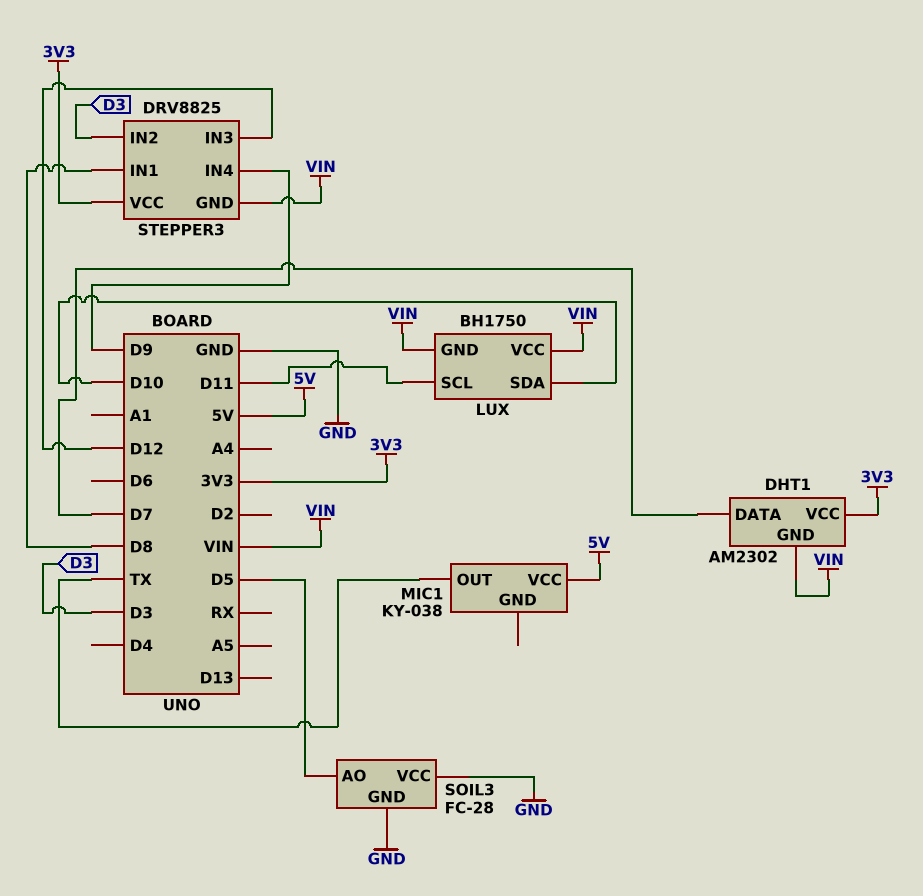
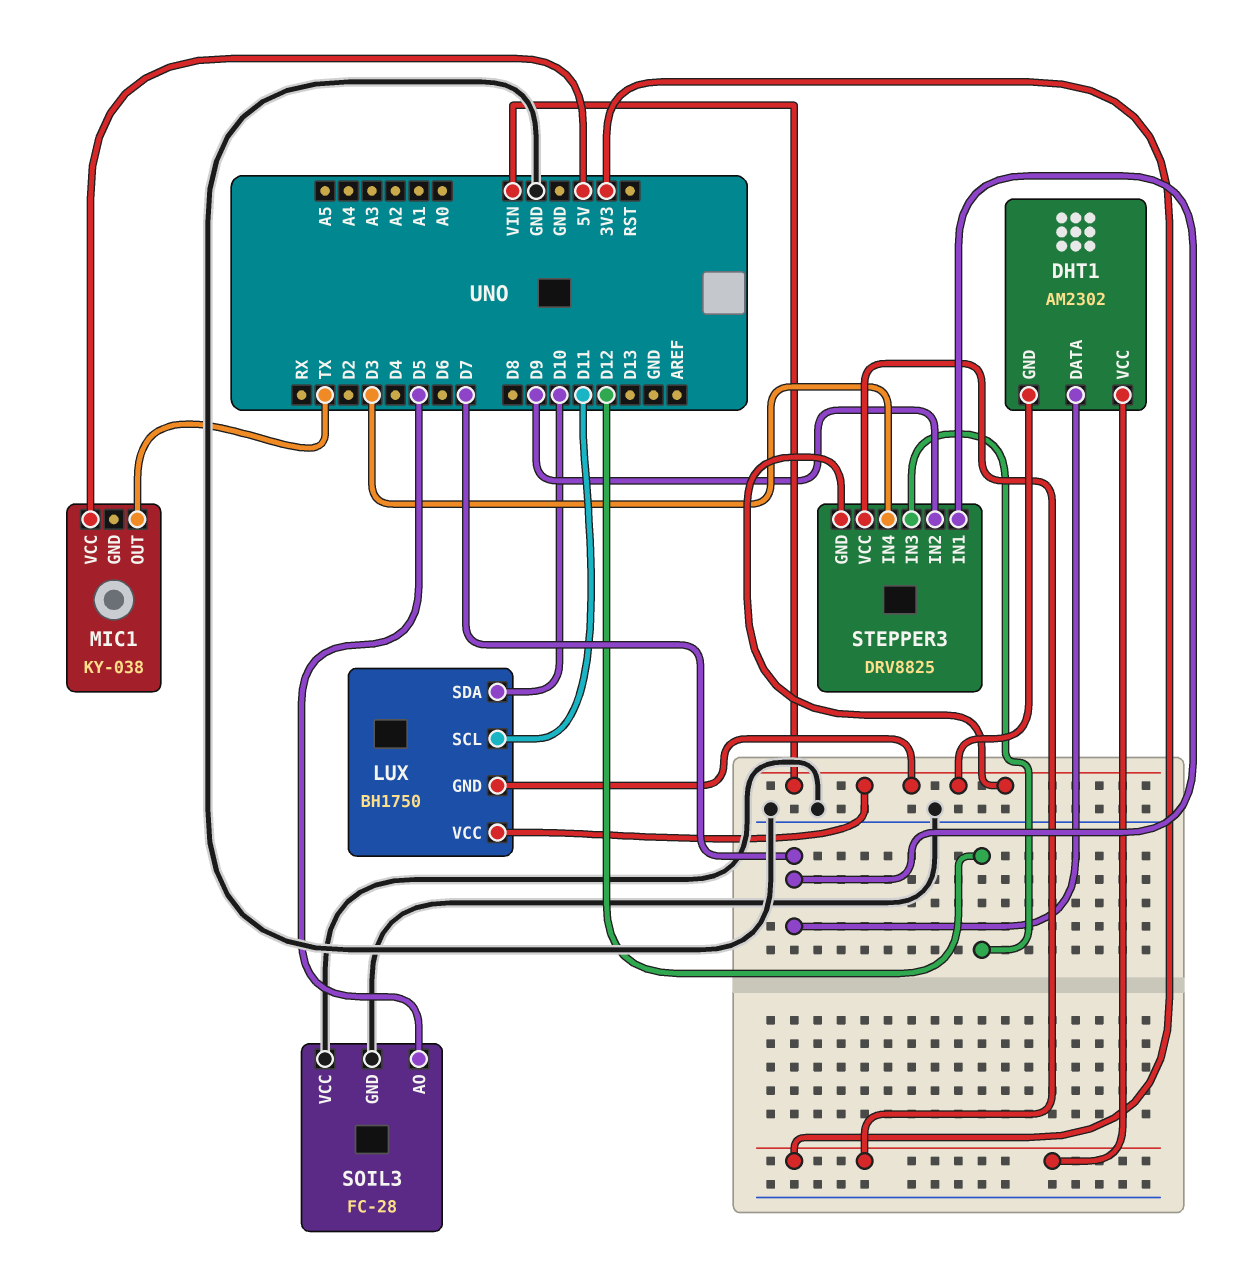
STEPPER3 pin IN1: D8 -> D7
STEPPER3 pin IN2: D3 -> D9
STEPPER3 pin IN4: D9 -> D3

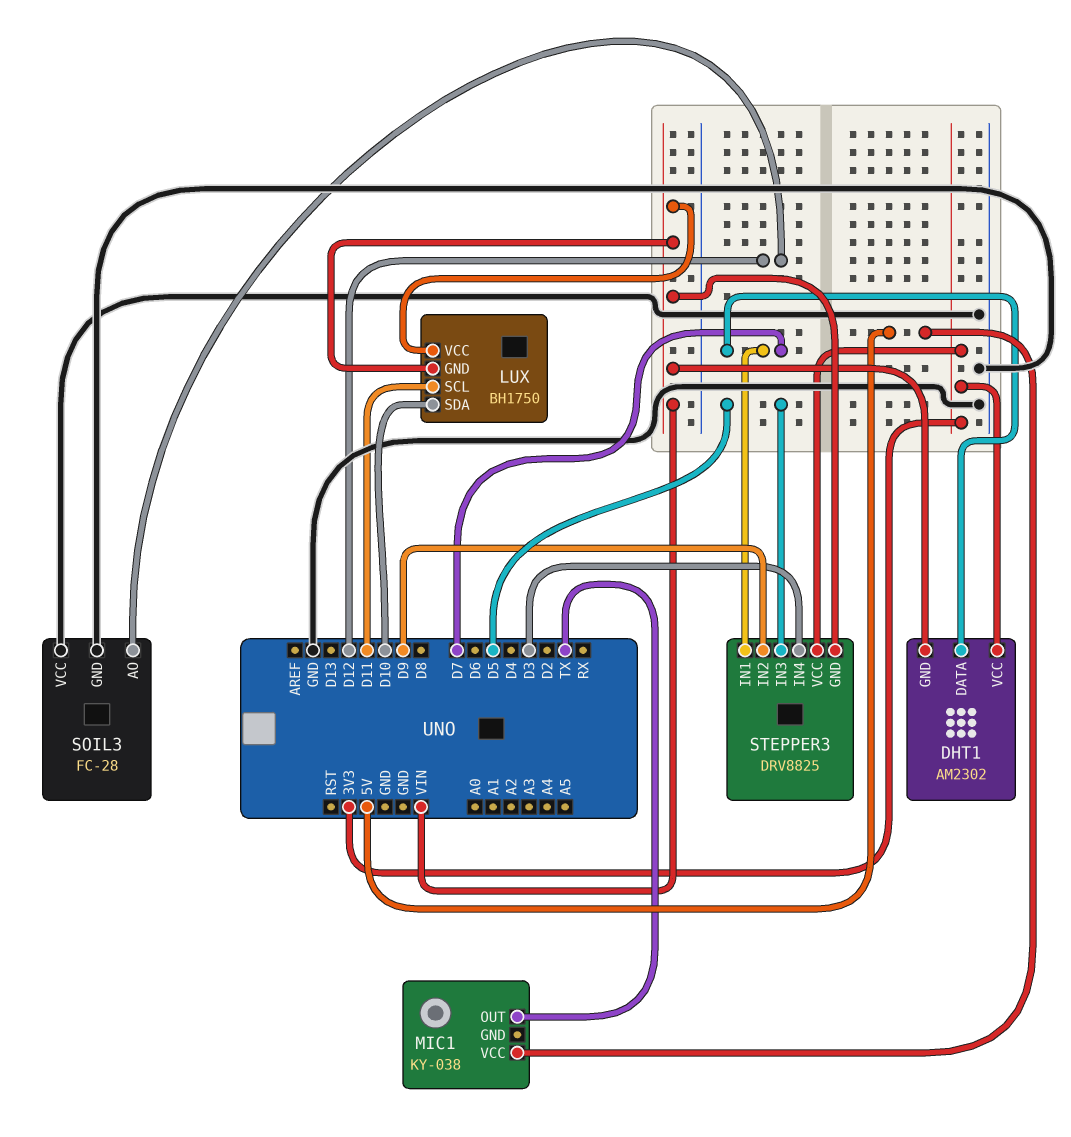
SOIL3 pin AO: D5 -> D12
STEPPER3 pin IN3: D12 -> D5

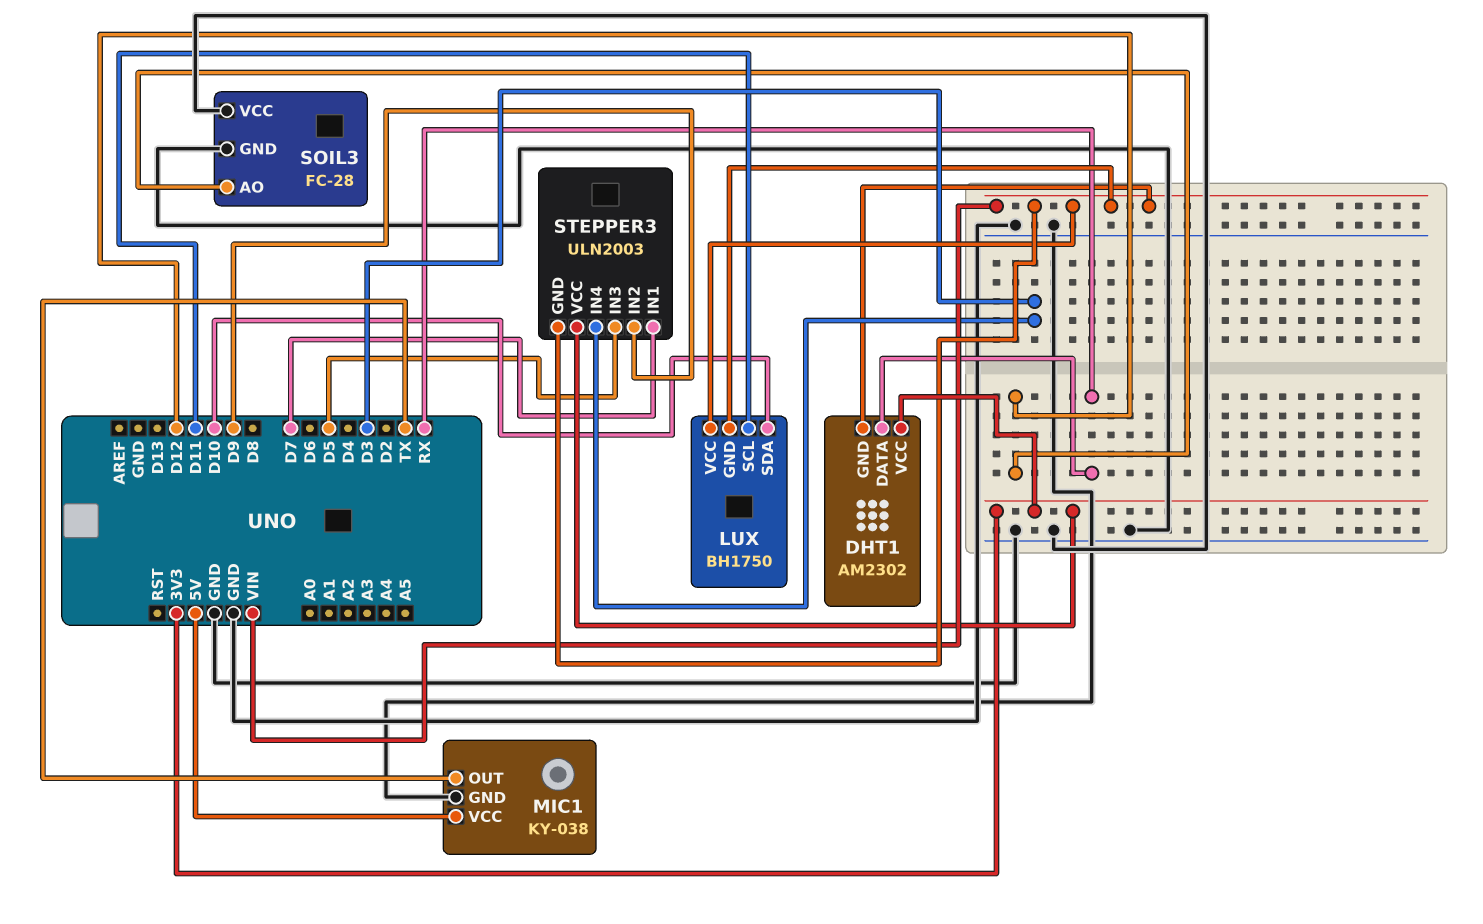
DHT1 pin DATA: D7 -> RX
MIC1 pin GND: none -> GND
STEPPER3: DRV8825 -> ULN2003

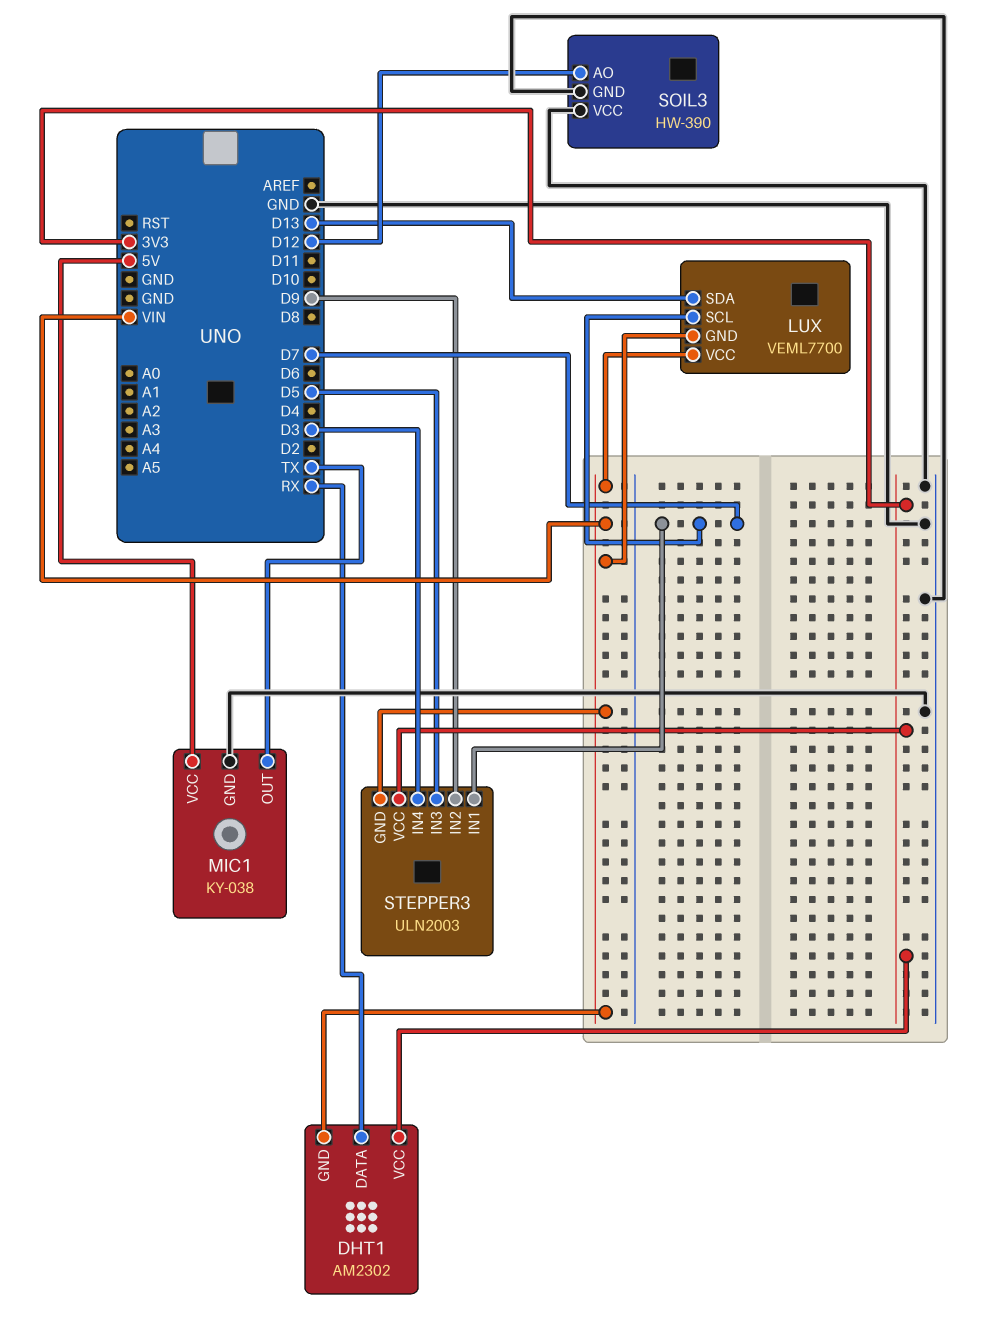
LUX: BH1750 -> VEML7700
LUX pin SCL: D11 -> D7
LUX pin SDA: D10 -> D13
SOIL3: FC-28 -> HW-390

